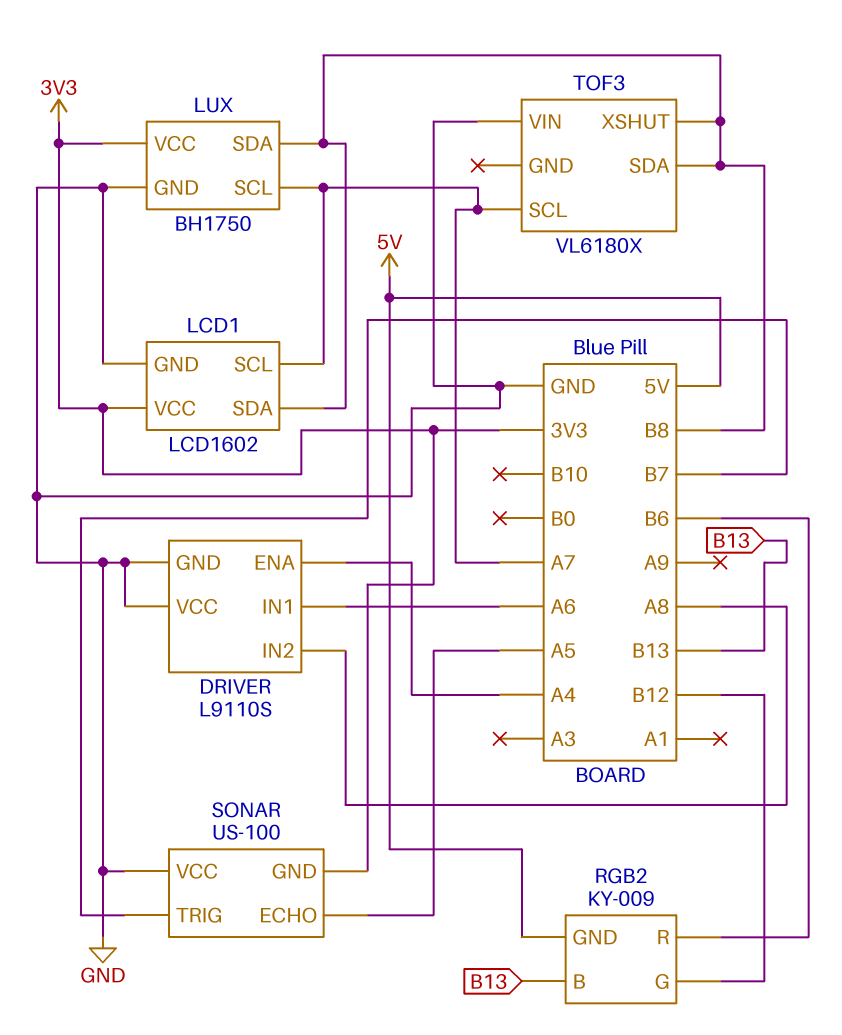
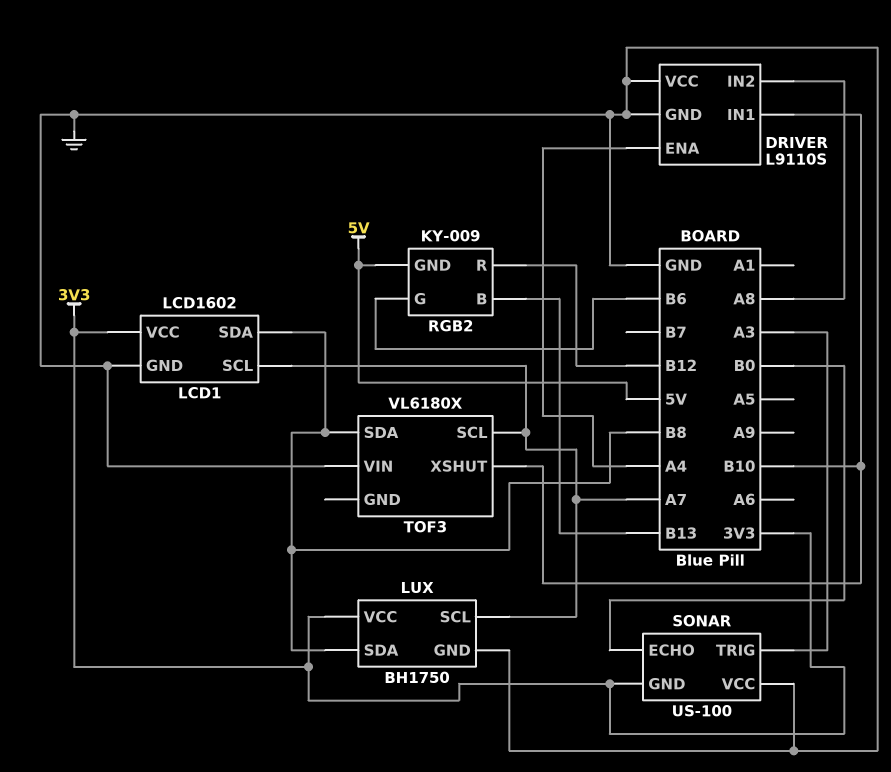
DRIVER pin IN1: A6 -> B10
RGB2 pin G: B12 -> B6
RGB2 pin R: B6 -> B12
SONAR pin ECHO: A5 -> B0
SONAR pin TRIG: B7 -> A3
TOF3 pin XSHUT: B8 -> B10

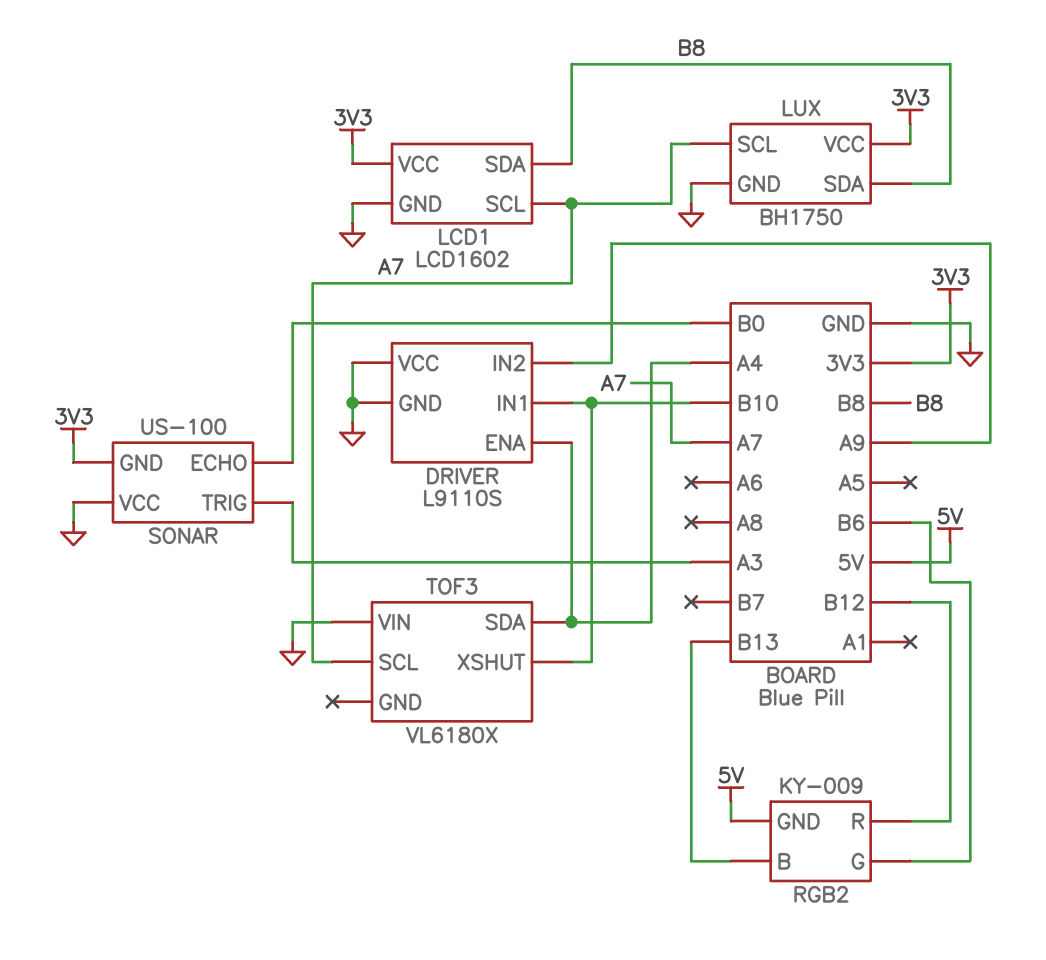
DRIVER pin IN2: A8 -> A9
TOF3 pin SDA: B8 -> A4

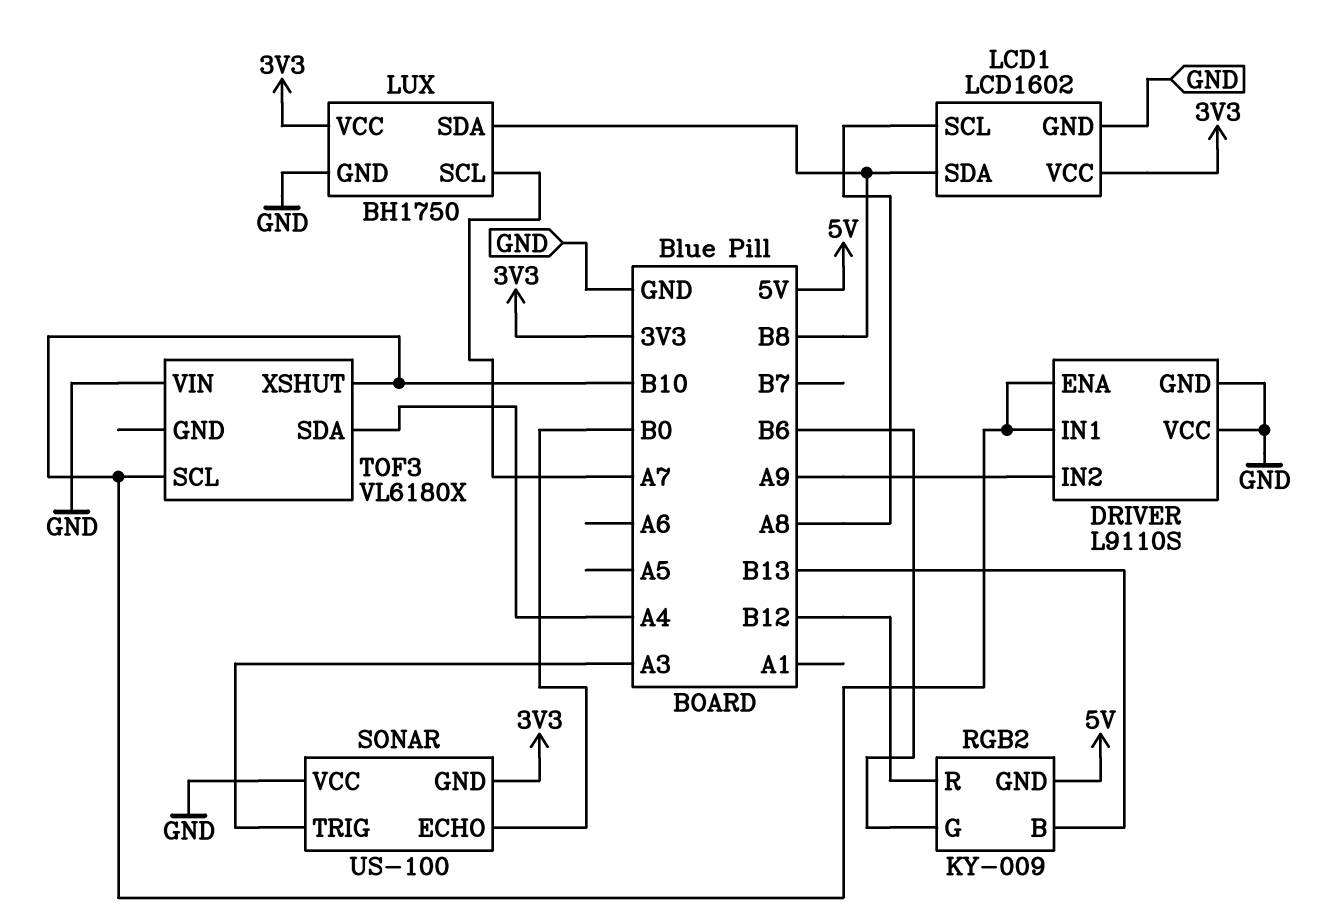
DRIVER pin ENA: A4 -> B10
LCD1 pin SCL: A7 -> A8
TOF3 pin SCL: A7 -> B10

